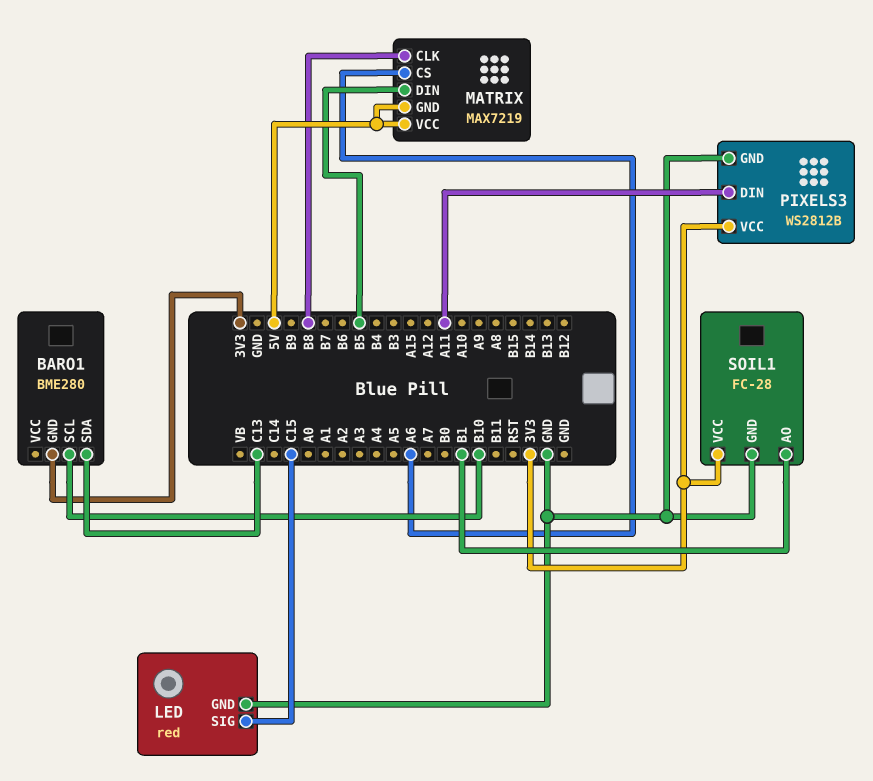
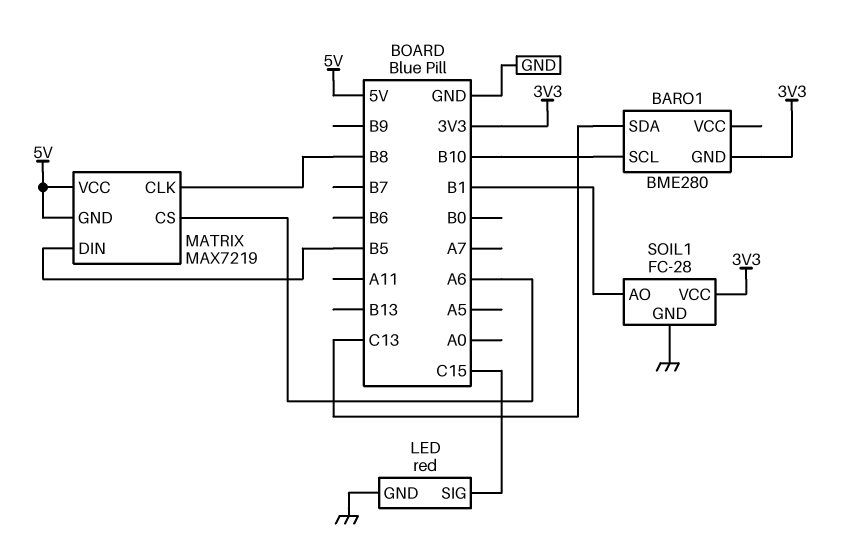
PIXELS3: WS2812B -> none
PIXELS3 pin DIN: A11 -> none
PIXELS3 pin GND: GND -> none
PIXELS3 pin VCC: 3V3 -> none

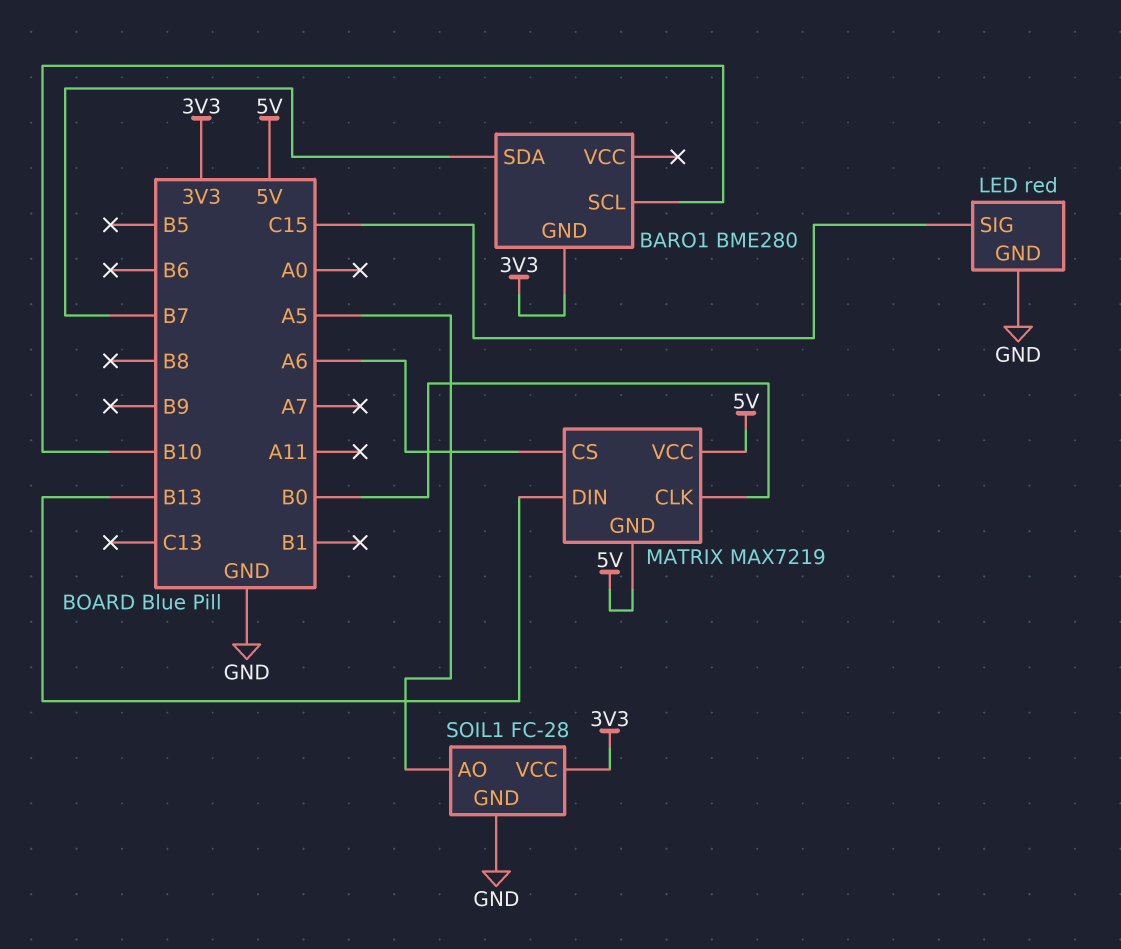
BARO1 pin SDA: C13 -> B7
MATRIX pin CLK: B8 -> B0
MATRIX pin DIN: B5 -> B13
SOIL1 pin AO: B1 -> A5

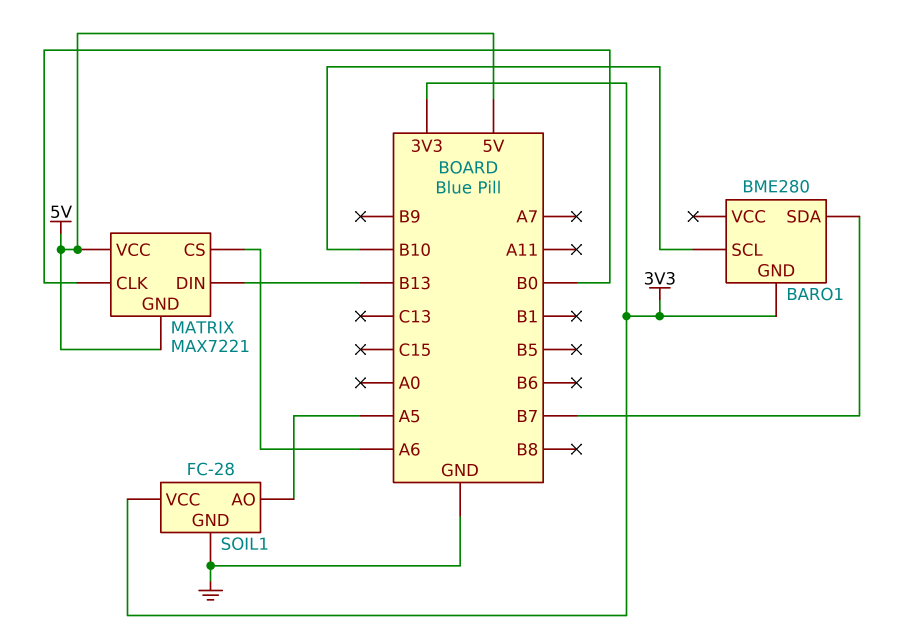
LED: red -> none
LED pin GND: GND -> none
LED pin SIG: C15 -> none
MATRIX: MAX7219 -> MAX7221

